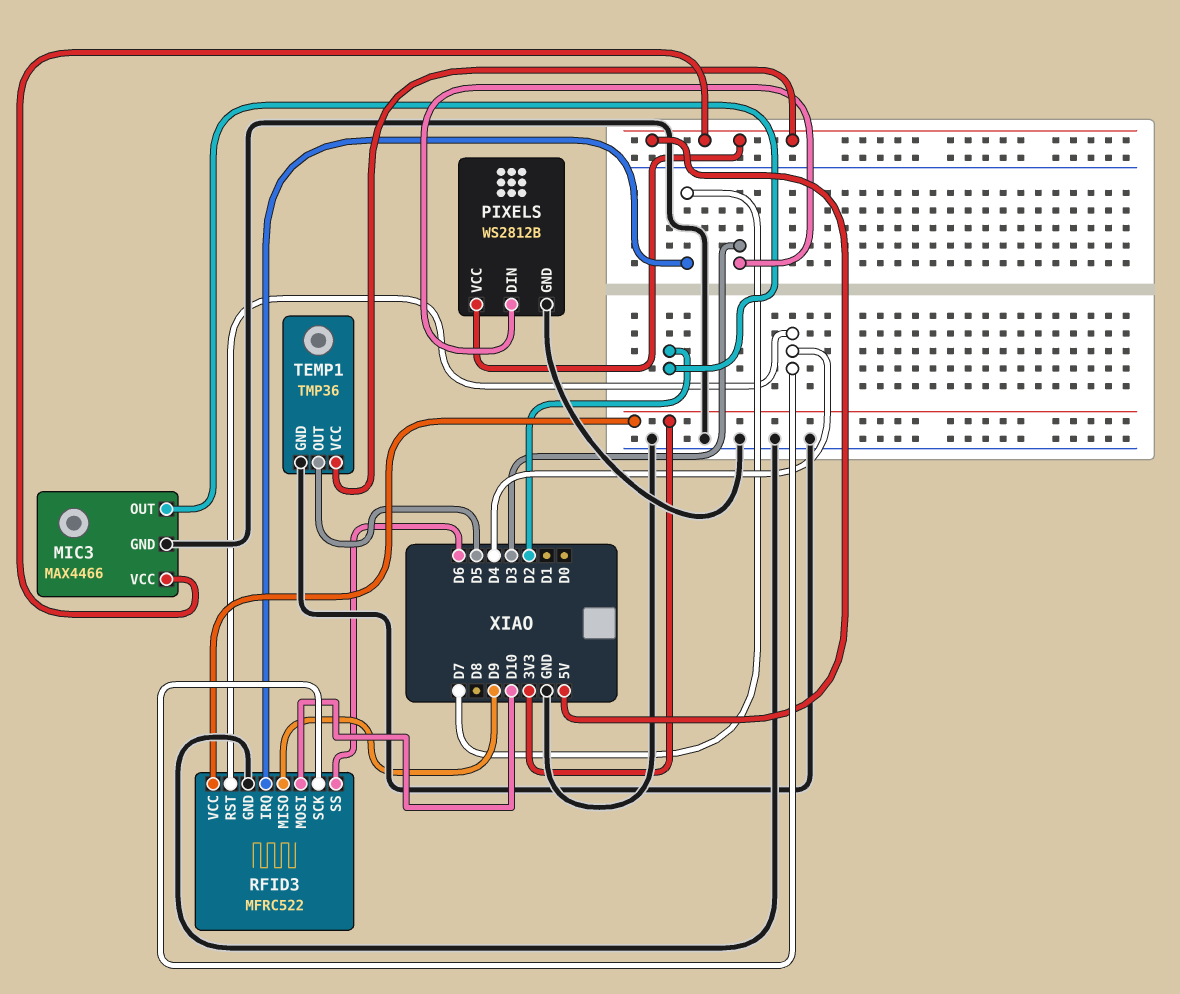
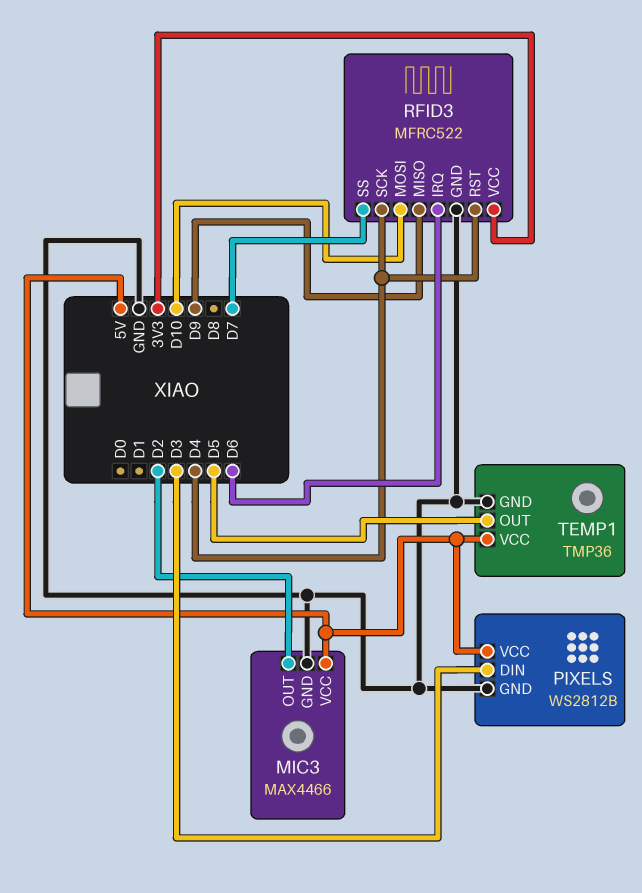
RFID3 pin IRQ: D7 -> D6
RFID3 pin SS: D6 -> D7

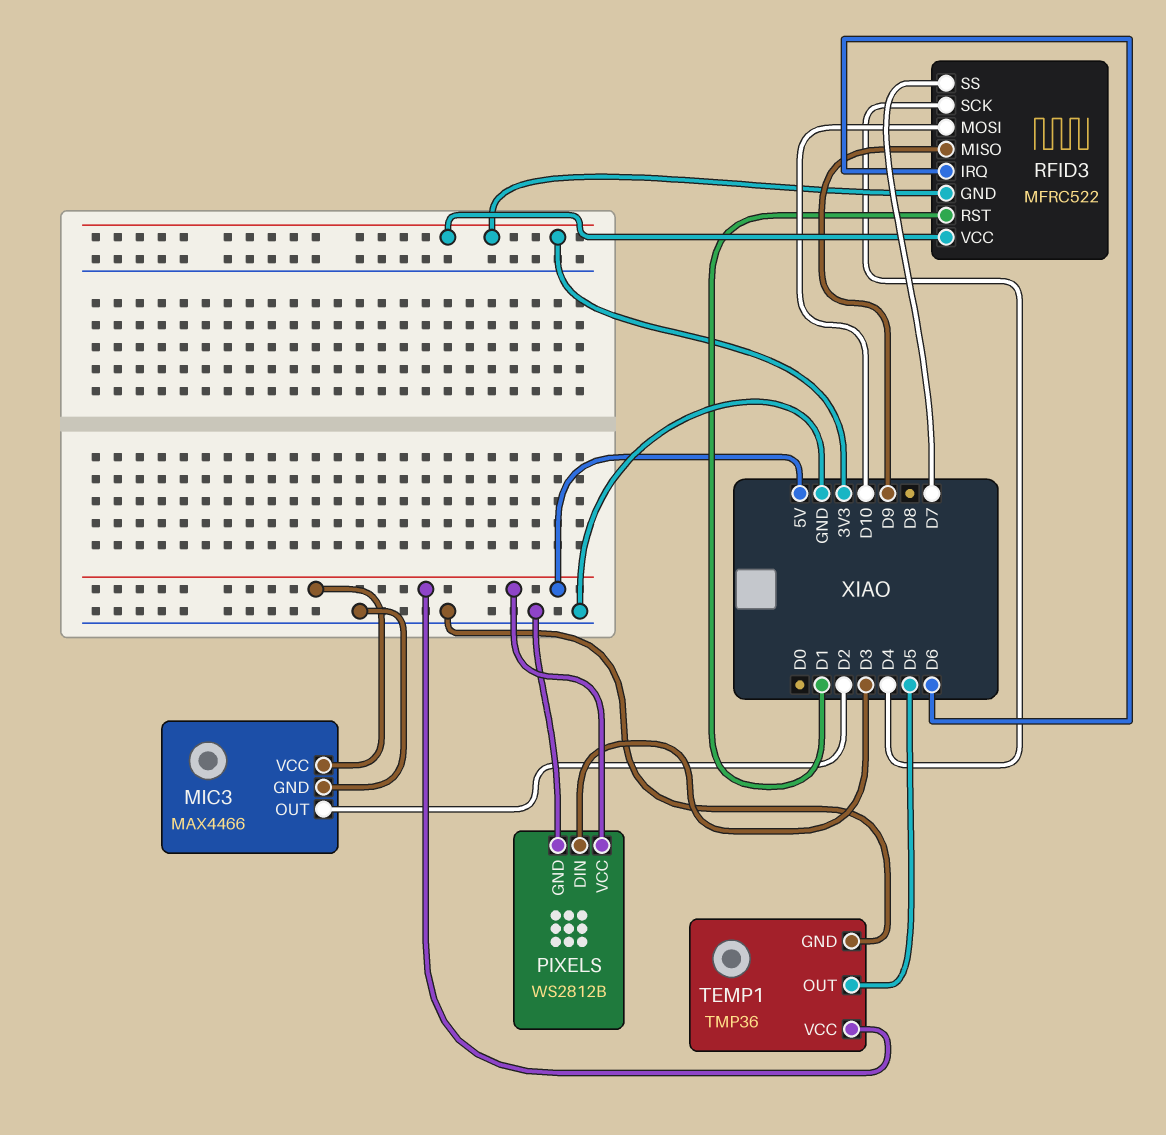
RFID3 pin GND: GND -> 3V3
RFID3 pin RST: D4 -> D1

